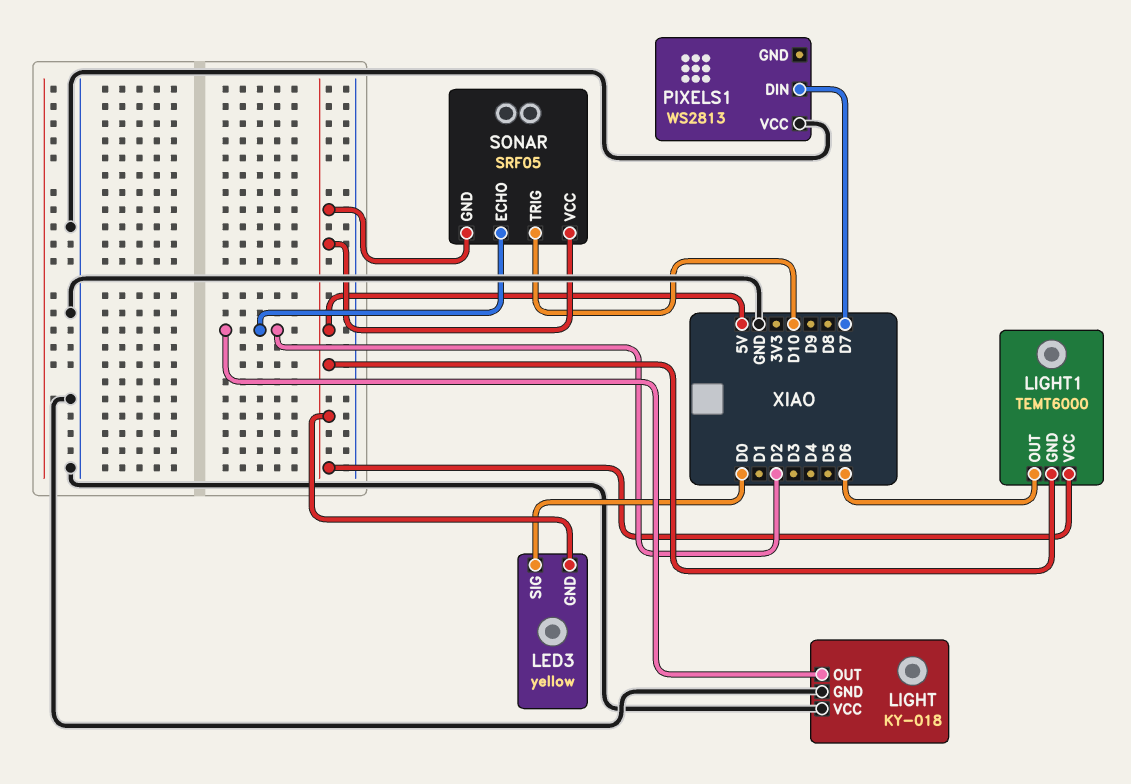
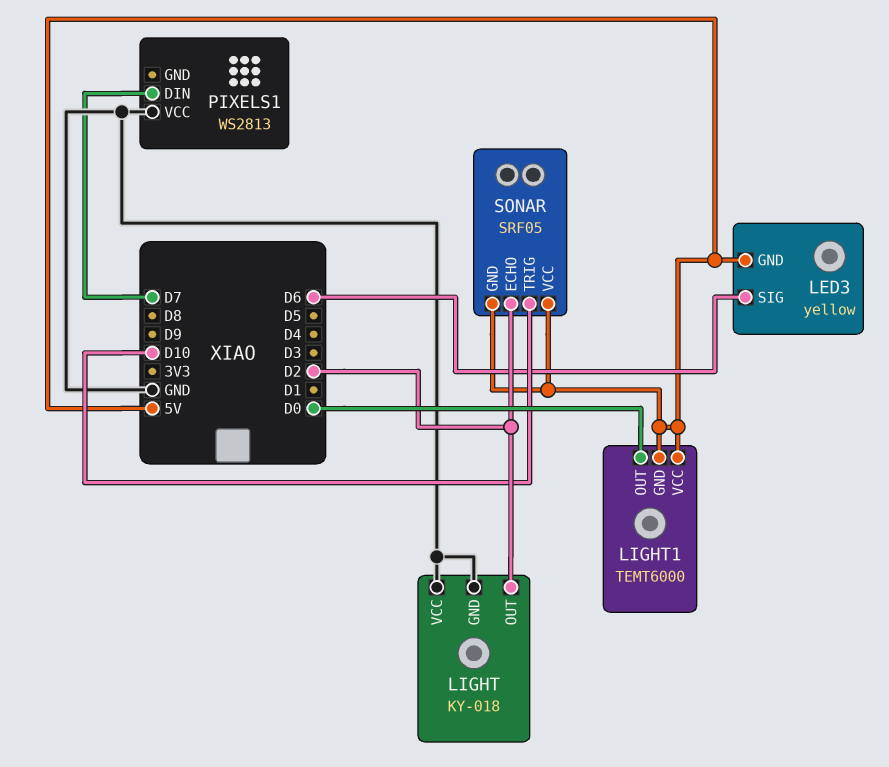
LED3 pin SIG: D0 -> D6
LIGHT1 pin OUT: D6 -> D0

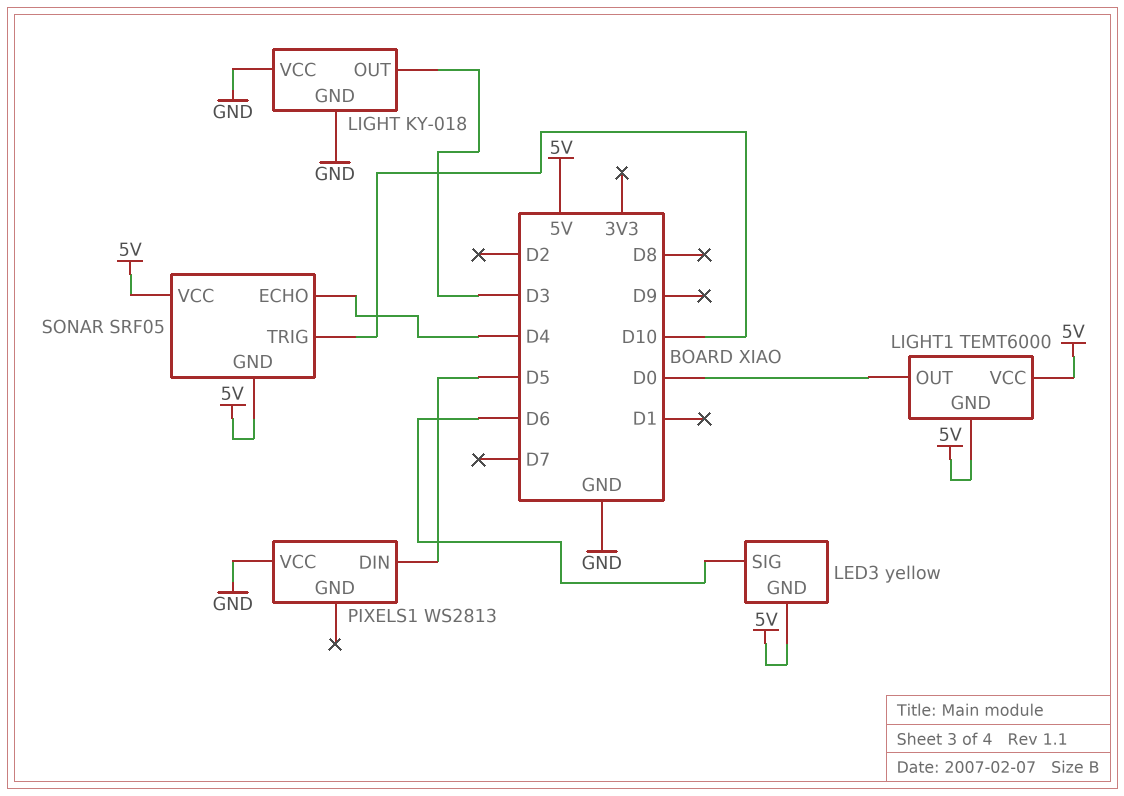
LIGHT pin OUT: D2 -> D3
PIXELS1 pin DIN: D7 -> D5
SONAR pin ECHO: D2 -> D4

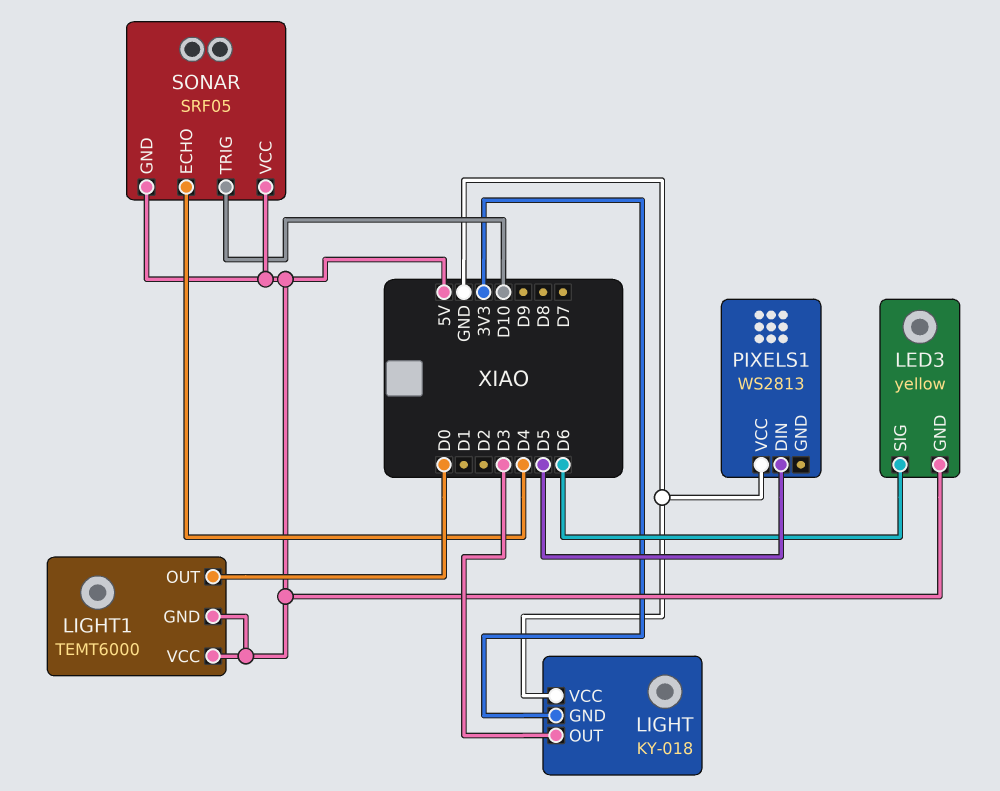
LIGHT pin GND: GND -> 3V3

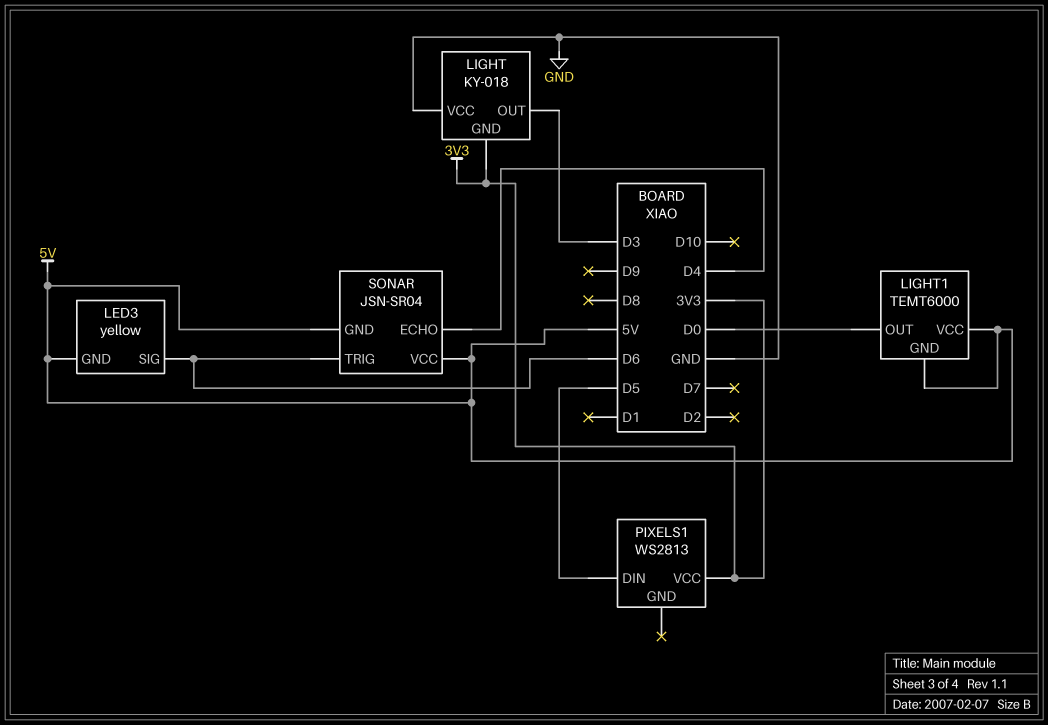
PIXELS1 pin VCC: GND -> 3V3
SONAR: SRF05 -> JSN-SR04
SONAR pin TRIG: D10 -> D6

